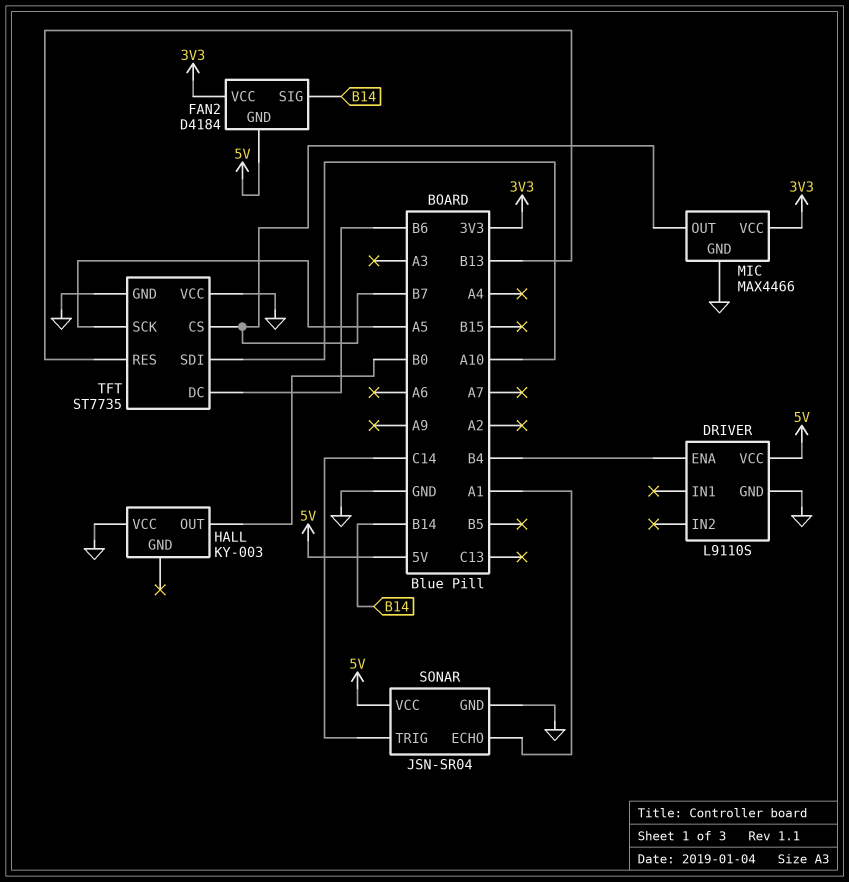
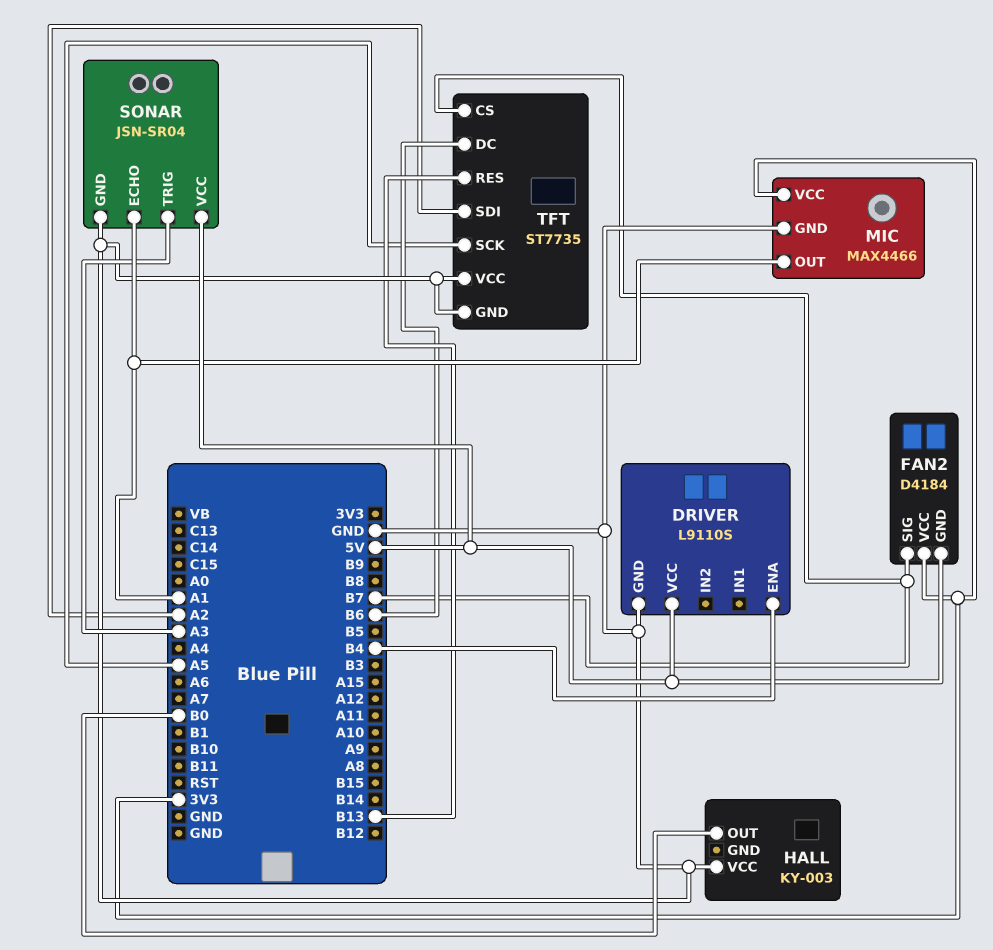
FAN2 pin SIG: B14 -> B7
MIC pin OUT: B7 -> A1
SONAR pin TRIG: C14 -> A3
TFT pin SDI: A10 -> A2

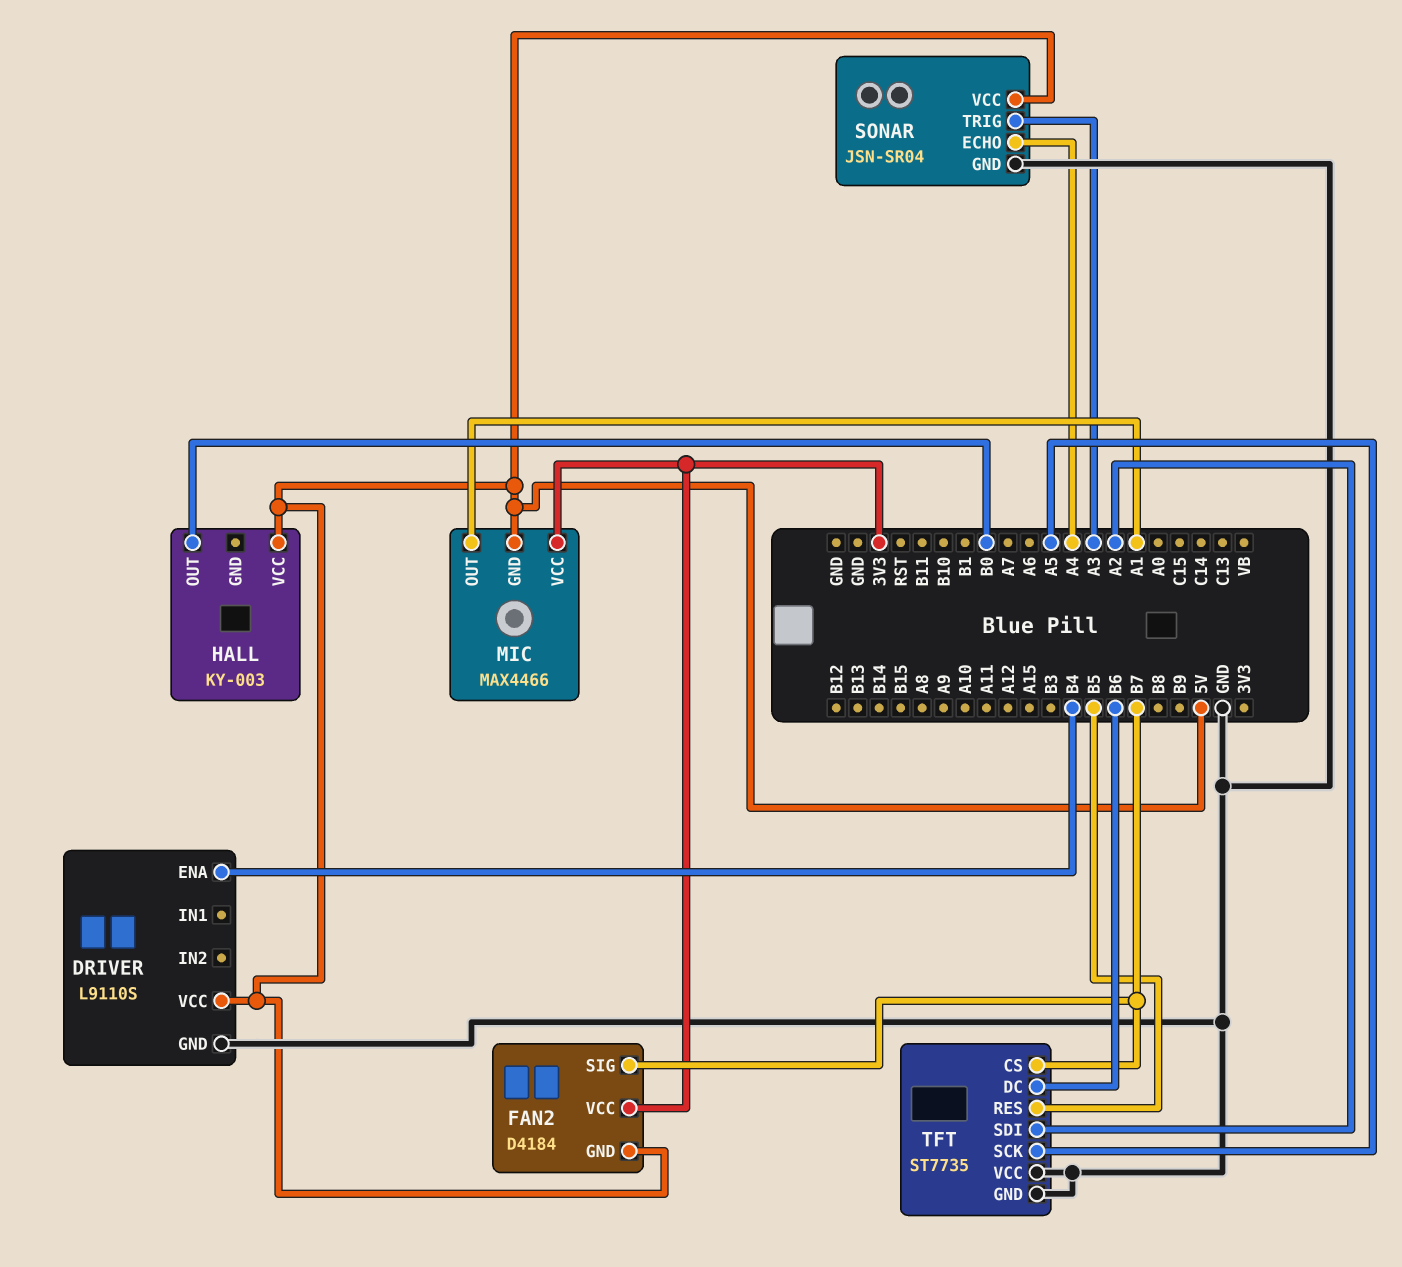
HALL pin VCC: GND -> 5V
MIC pin GND: GND -> 5V
SONAR pin ECHO: A1 -> A4
TFT pin RES: B13 -> B5

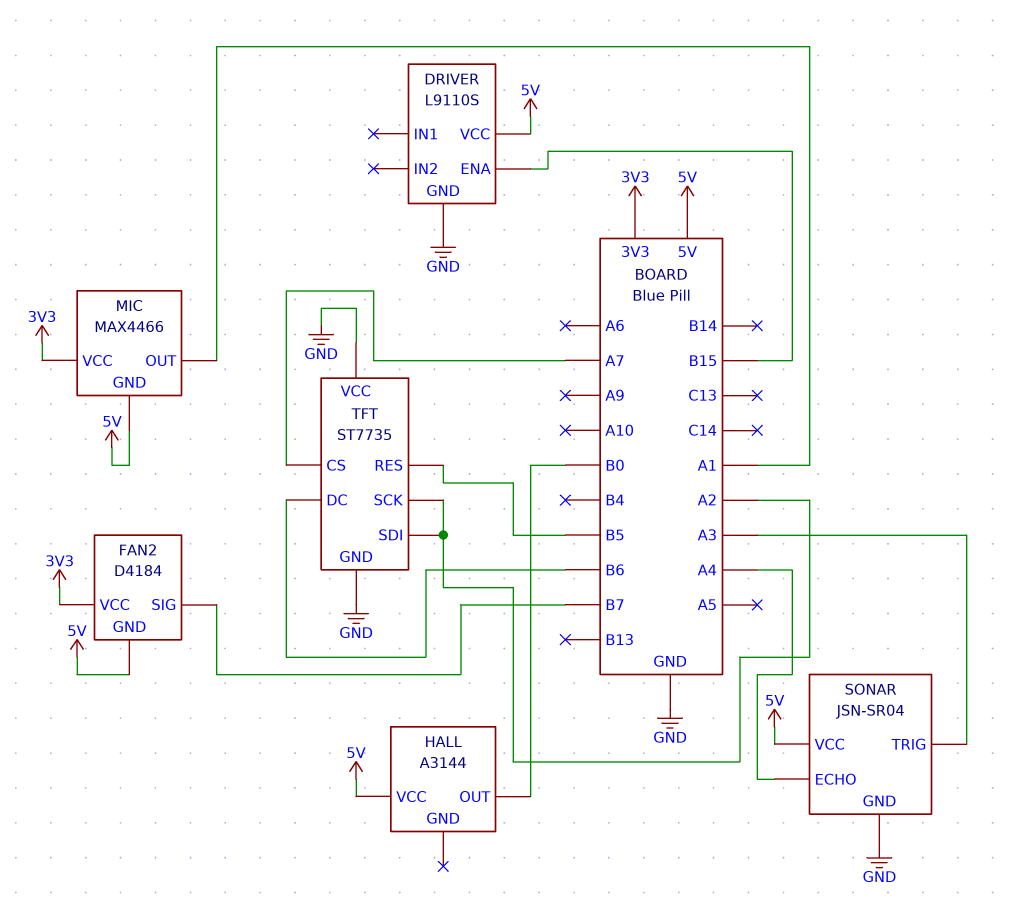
DRIVER pin ENA: B4 -> B15
HALL: KY-003 -> A3144
TFT pin CS: B7 -> A7
TFT pin SCK: A5 -> A2

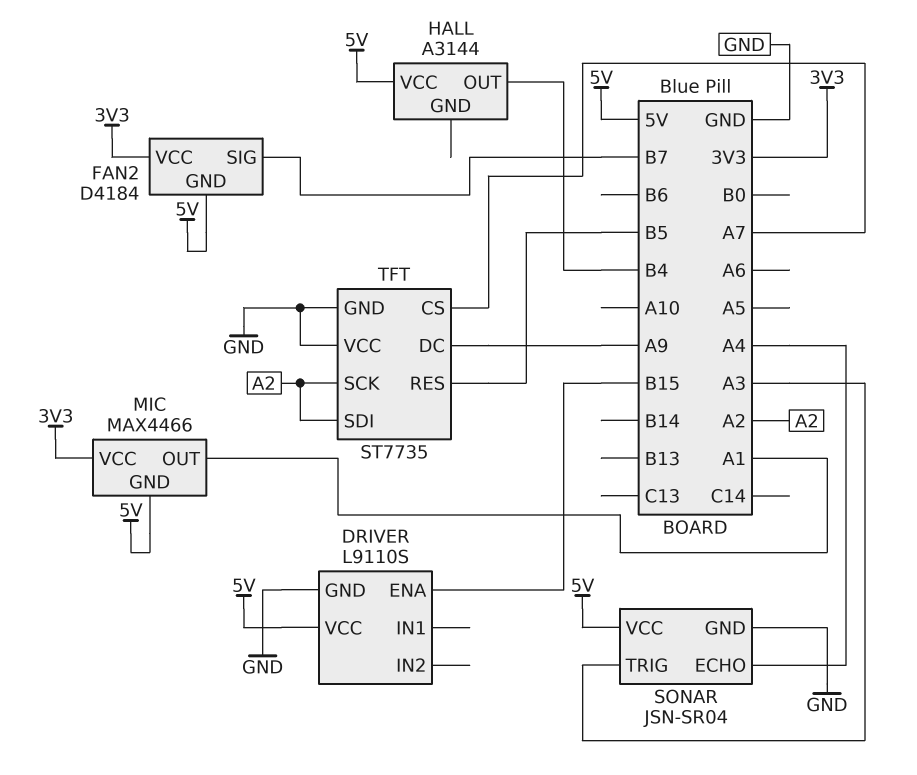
HALL pin OUT: B0 -> B4
TFT pin DC: B6 -> A9

